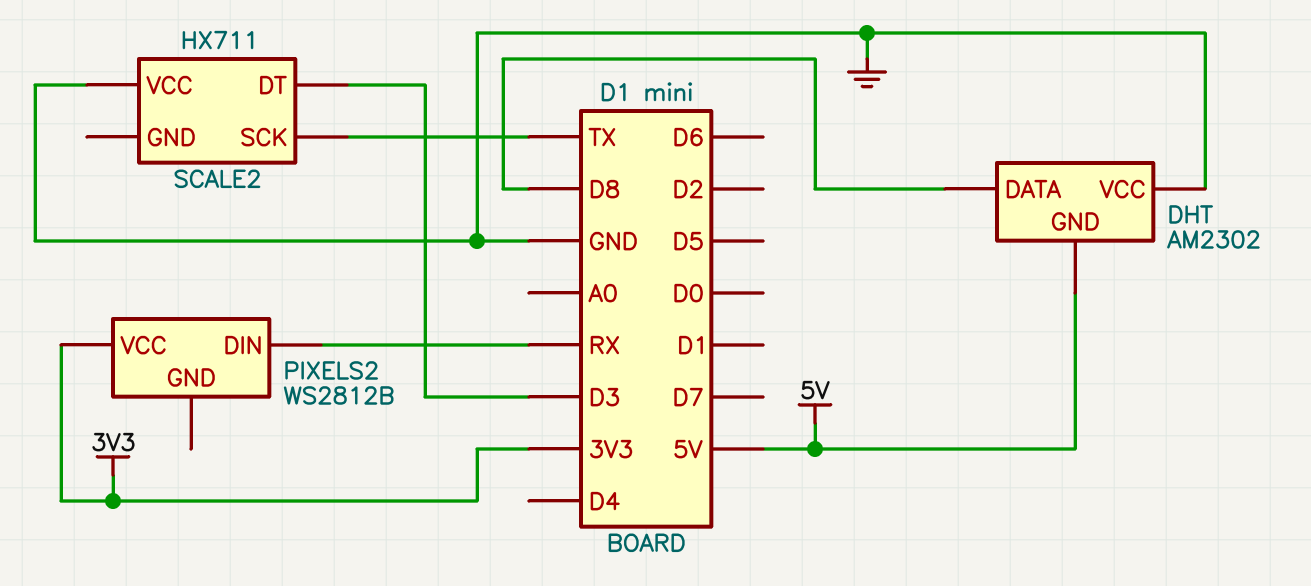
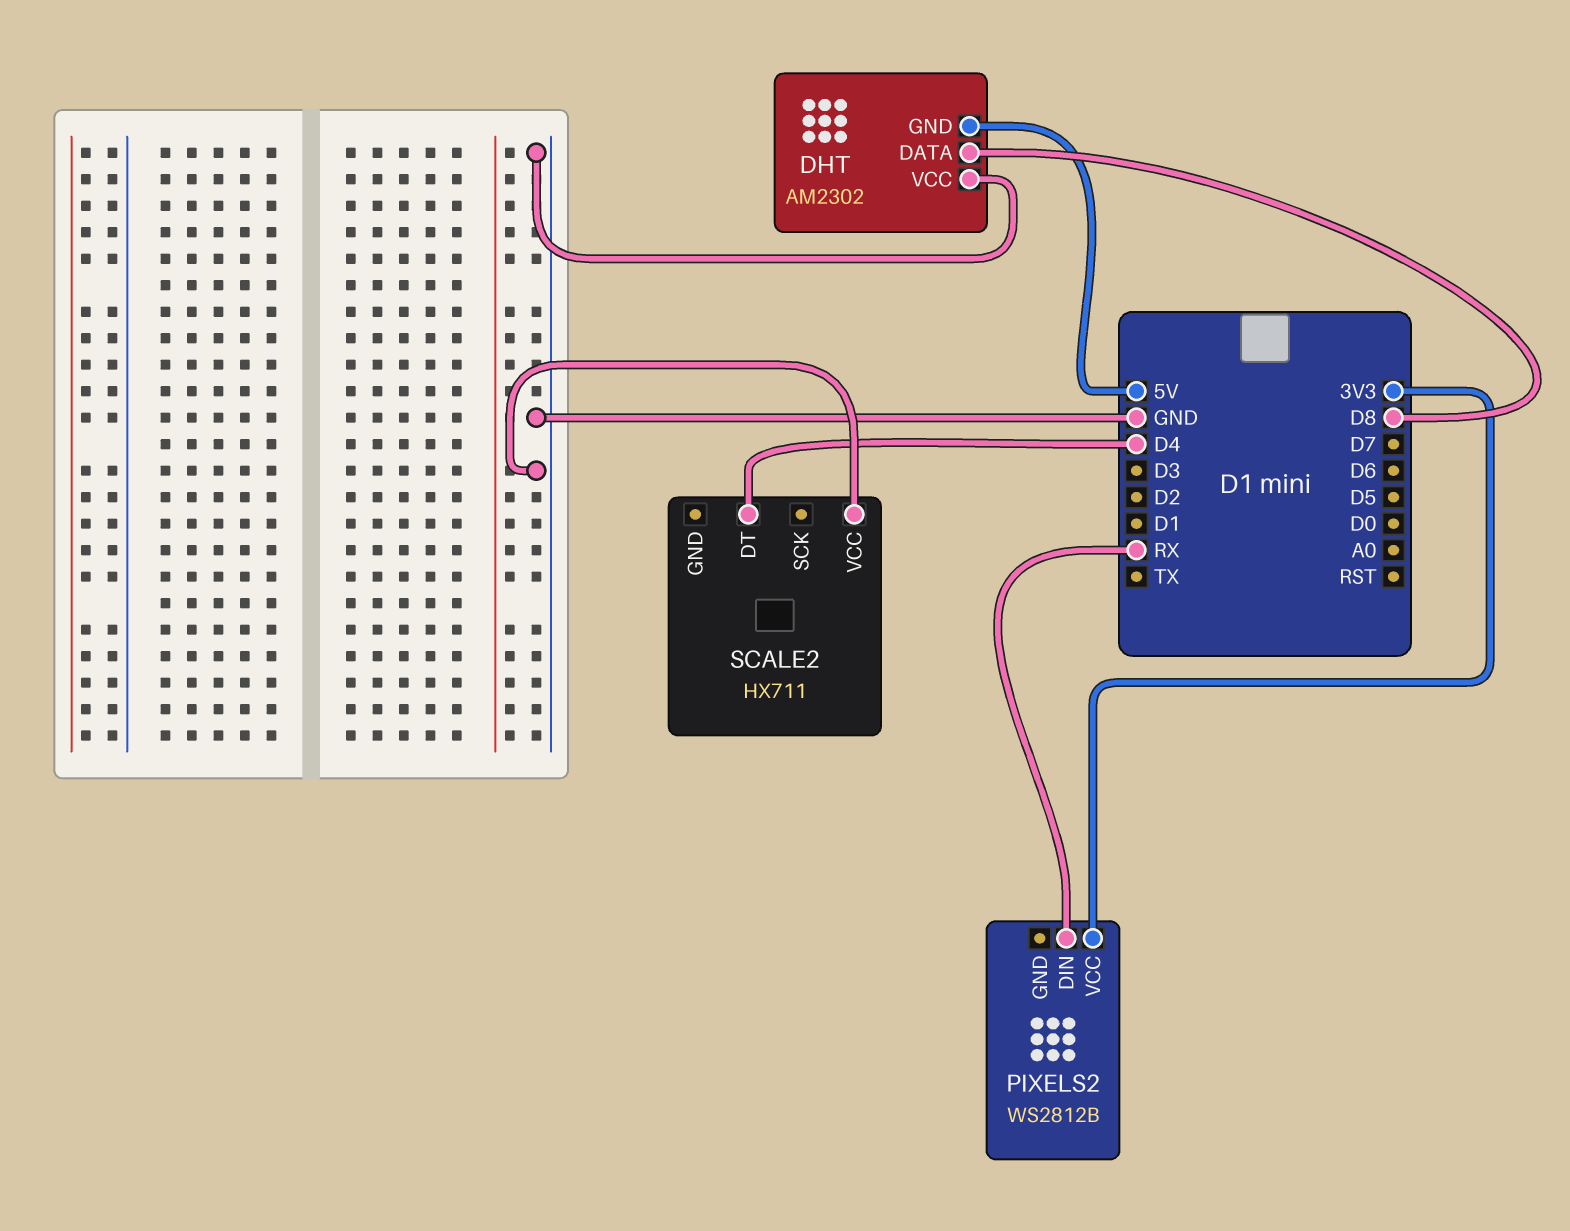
SCALE2 pin DT: D3 -> D4
SCALE2 pin SCK: TX -> none

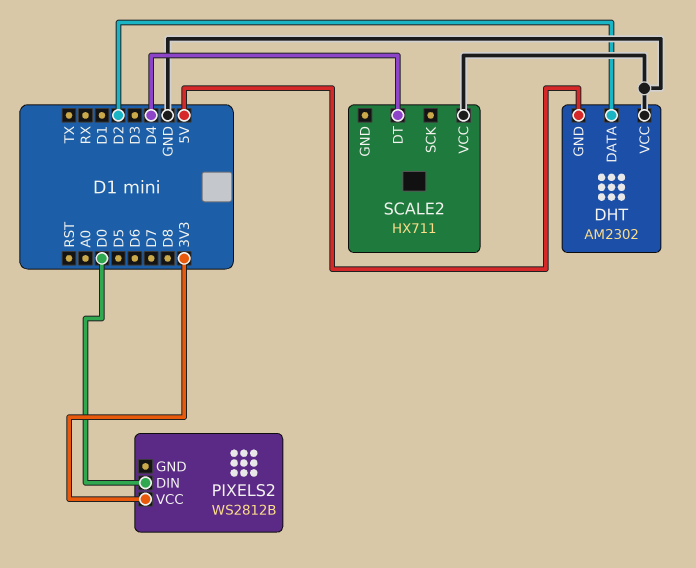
DHT pin DATA: D8 -> D2
PIXELS2 pin DIN: RX -> D0

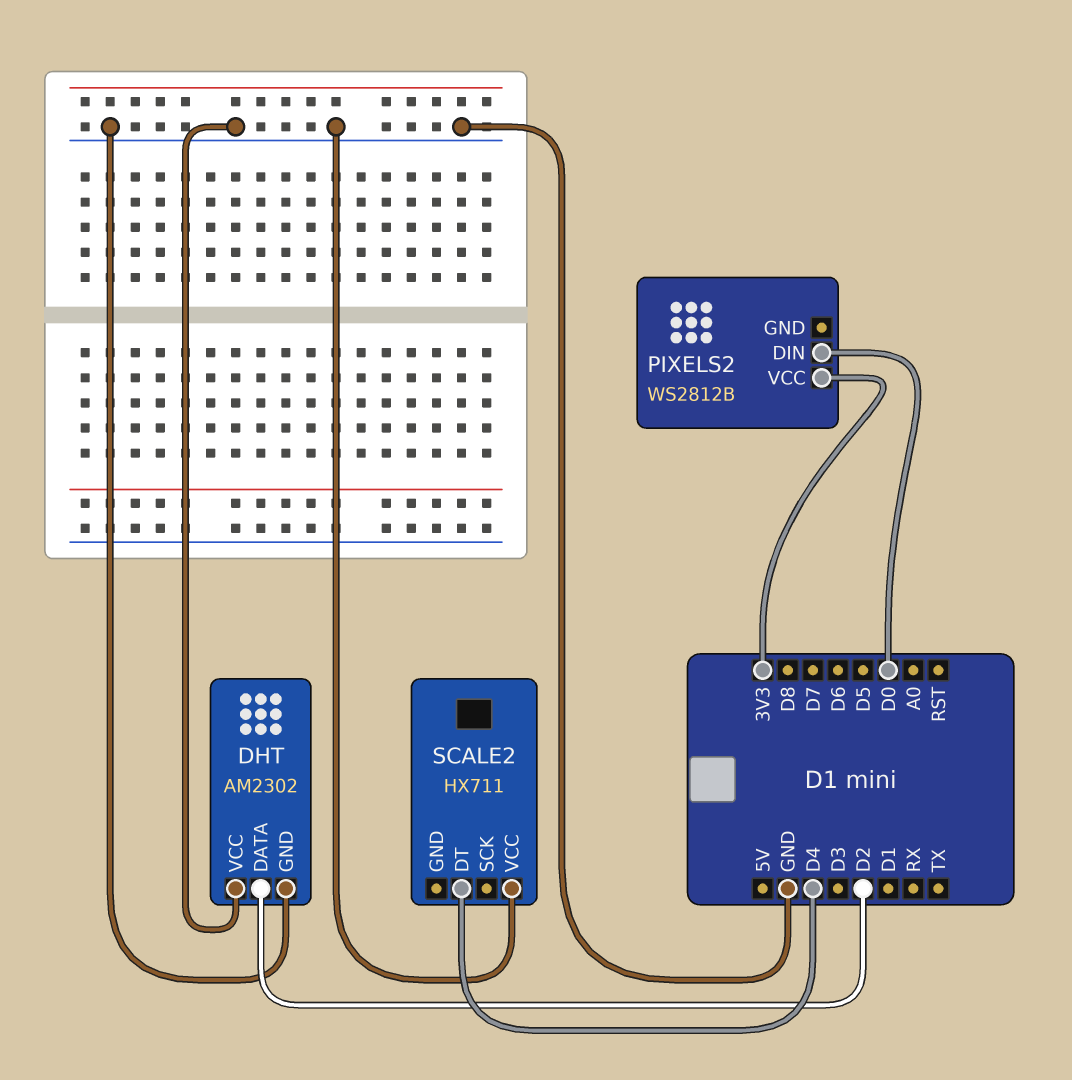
DHT pin GND: 5V -> GND

